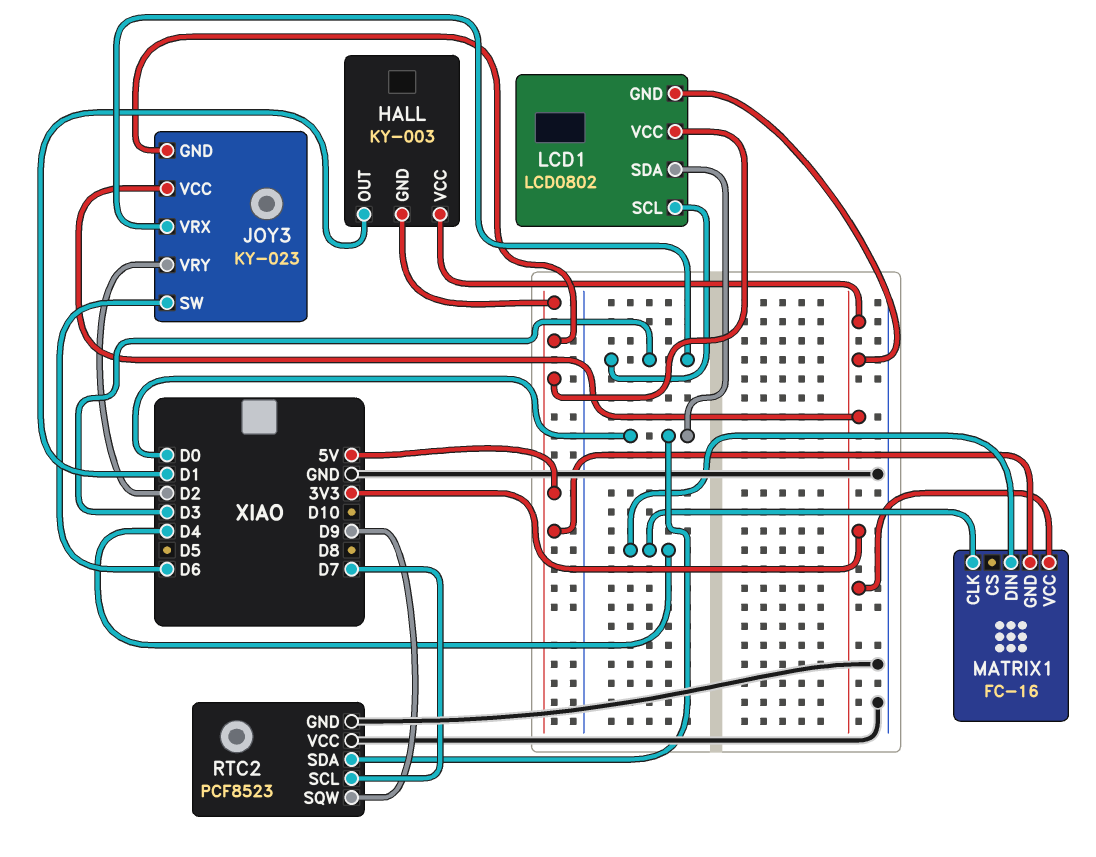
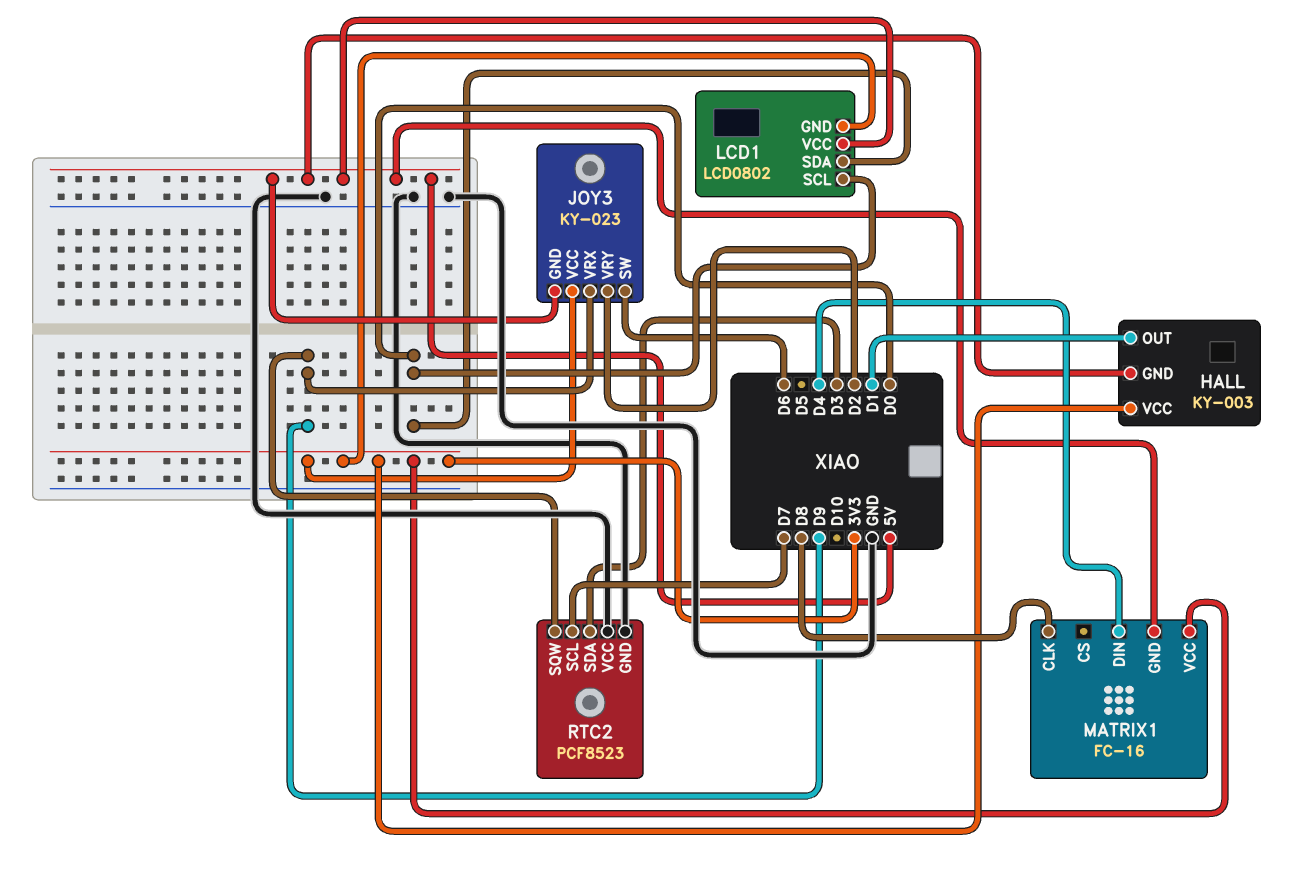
JOY3 pin VRX: D3 -> D9
LCD1 pin SCL: D3 -> D0
MATRIX1 pin CLK: D4 -> D8
RTC2 pin SDA: D0 -> D3

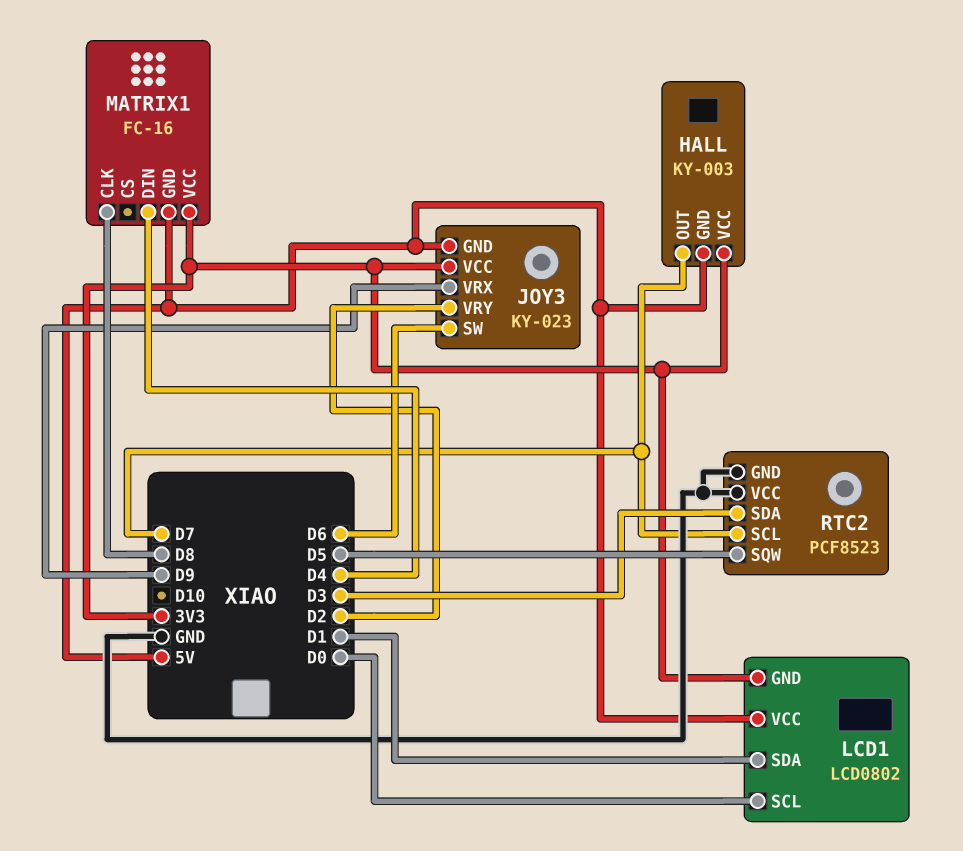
HALL pin OUT: D1 -> D7
LCD1 pin SDA: D0 -> D1
RTC2 pin SQW: D9 -> D5

